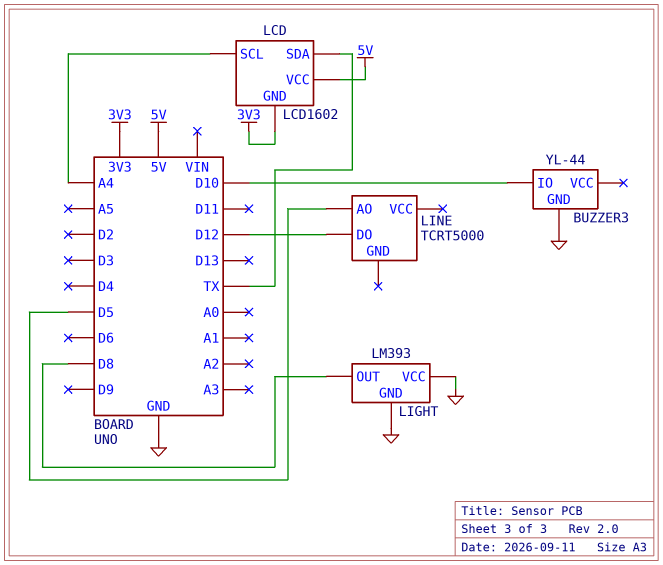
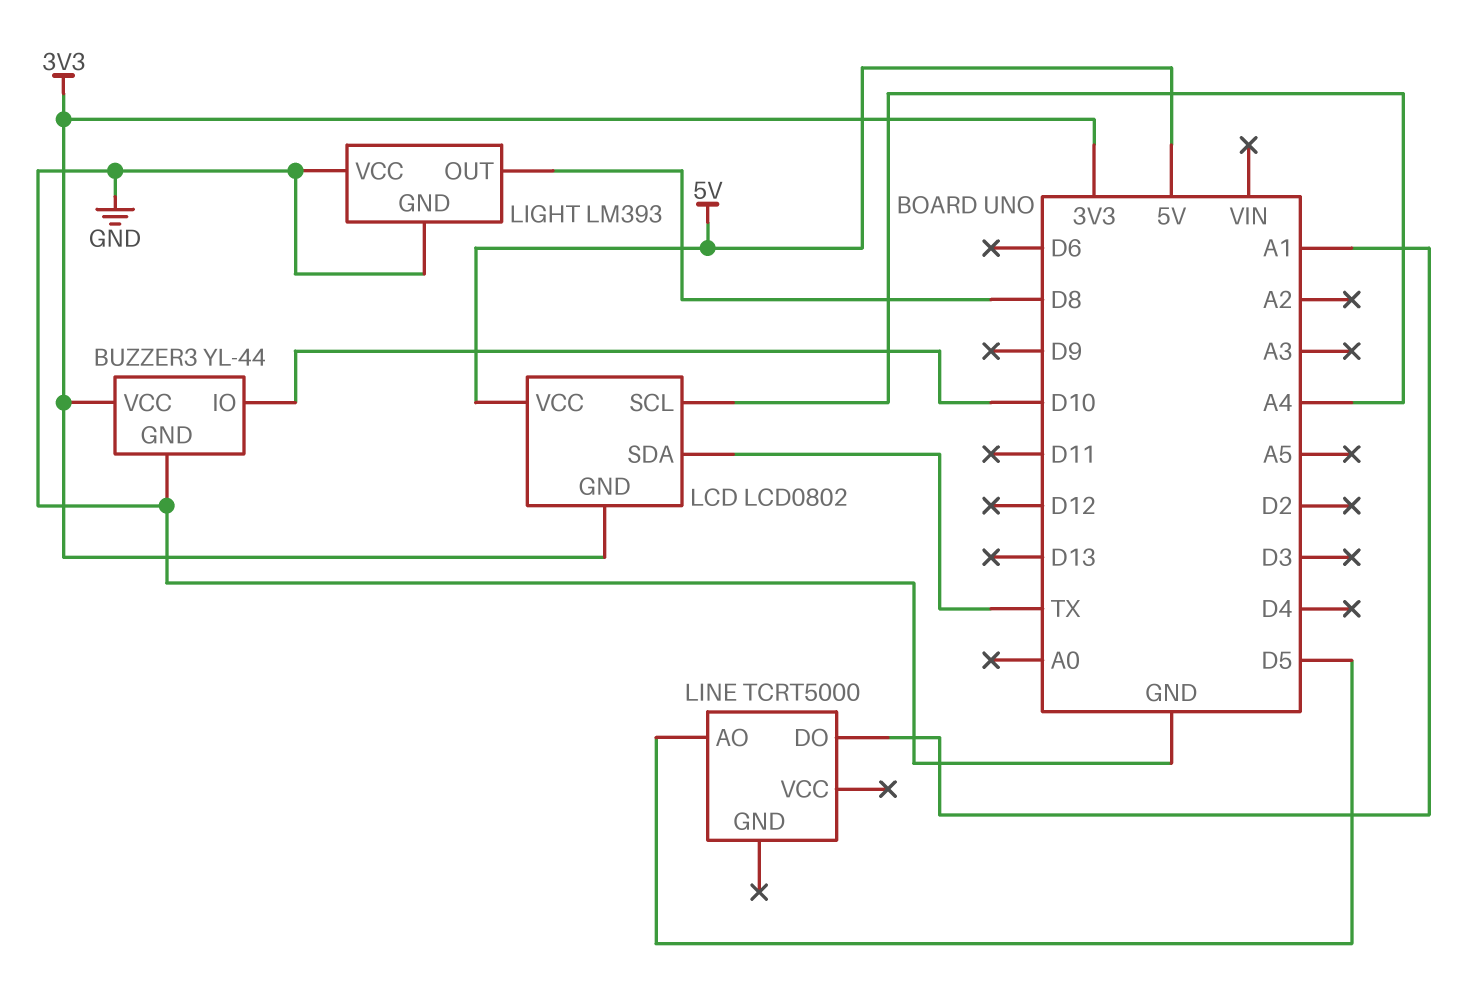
BUZZER3 pin VCC: none -> 3V3
LCD: LCD1602 -> LCD0802
LINE pin DO: D12 -> A1

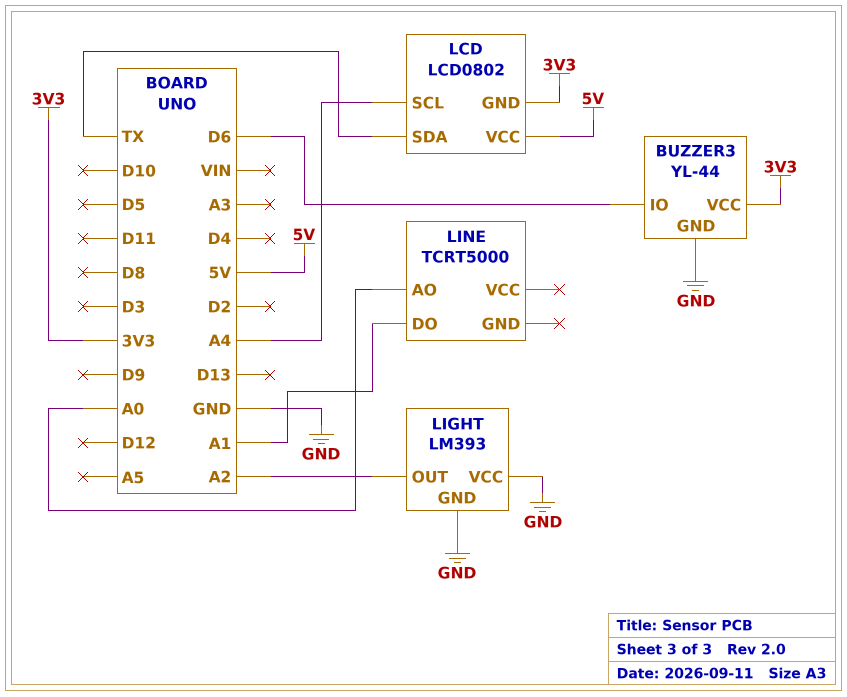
BUZZER3 pin IO: D10 -> D6
LIGHT pin OUT: D8 -> A2
LINE pin AO: D5 -> A0

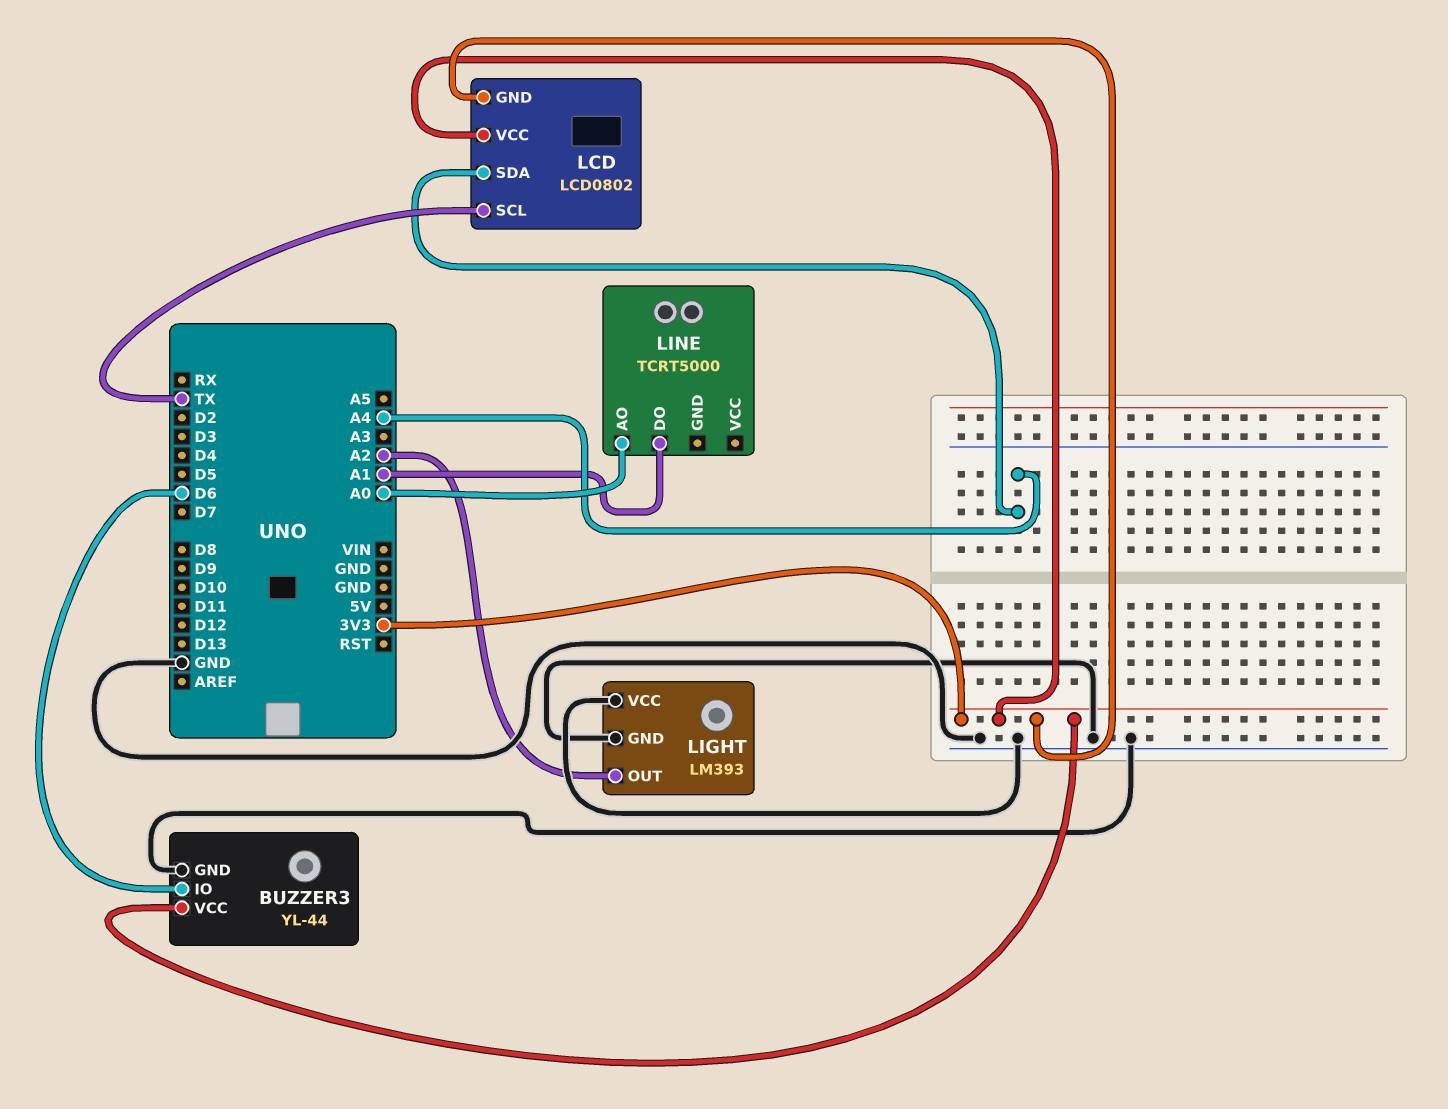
LCD pin SCL: A4 -> TX
LCD pin SDA: TX -> A4
LCD pin VCC: 5V -> 3V3

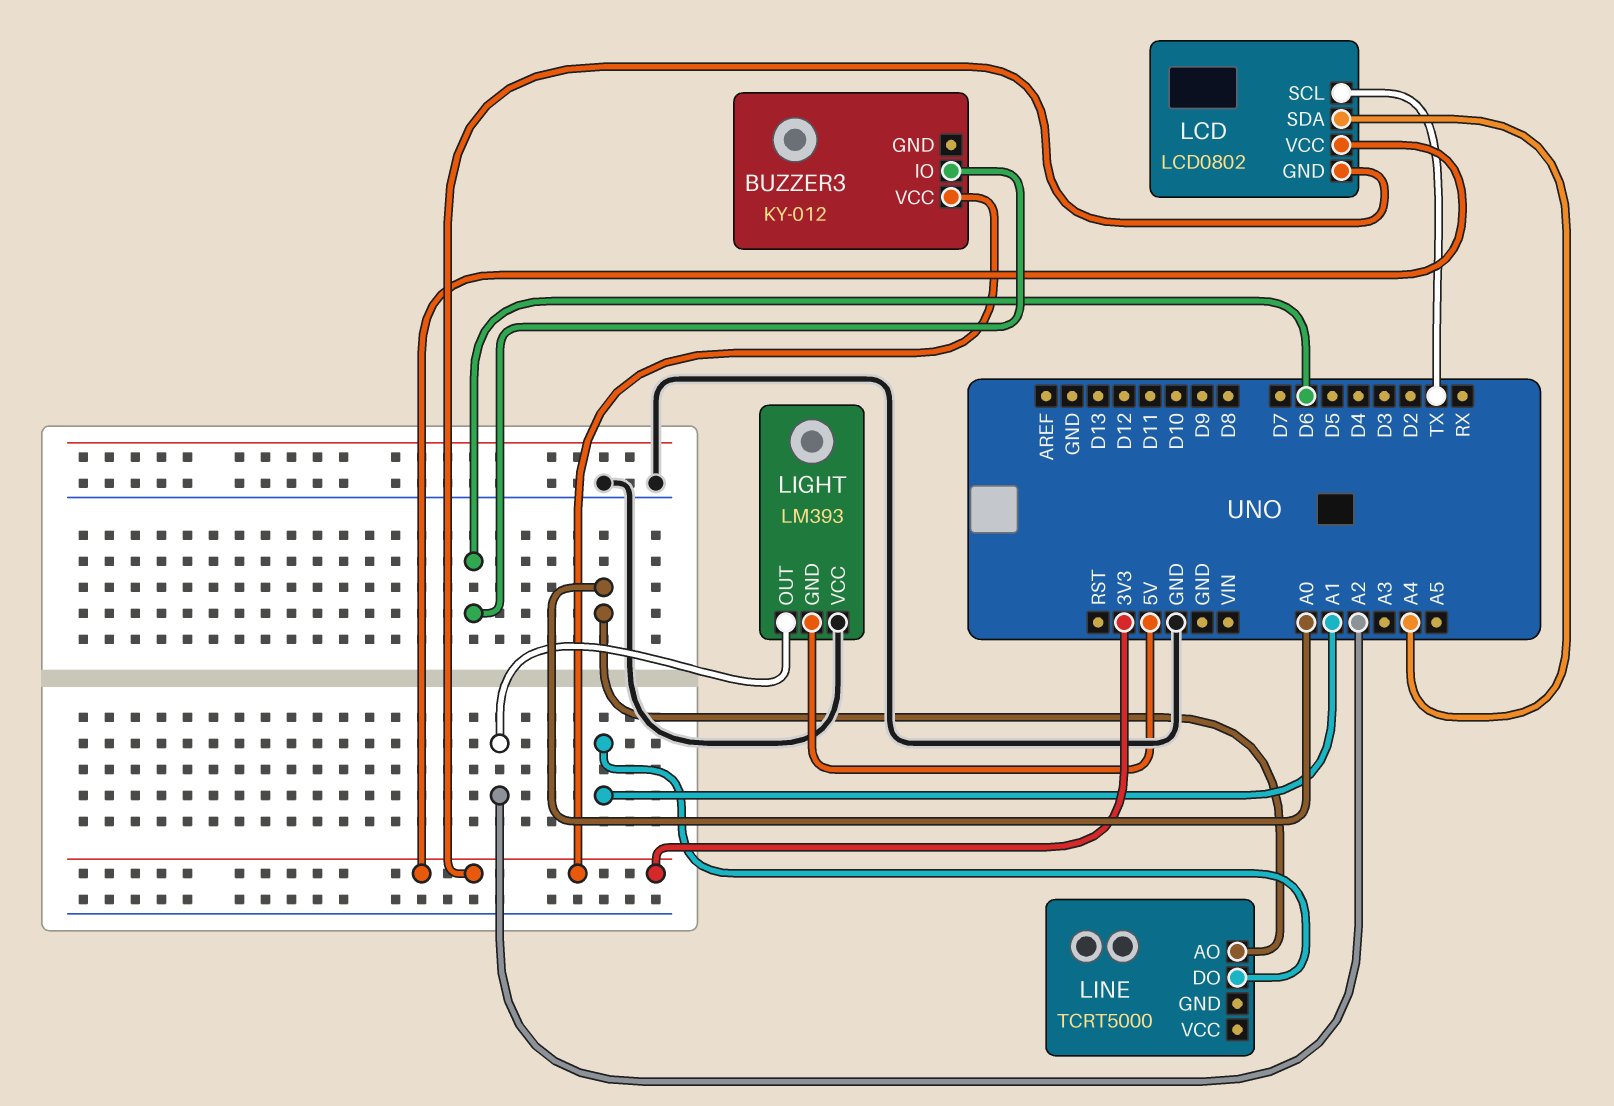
BUZZER3: YL-44 -> KY-012
BUZZER3 pin GND: GND -> none
LIGHT pin GND: GND -> 5V

